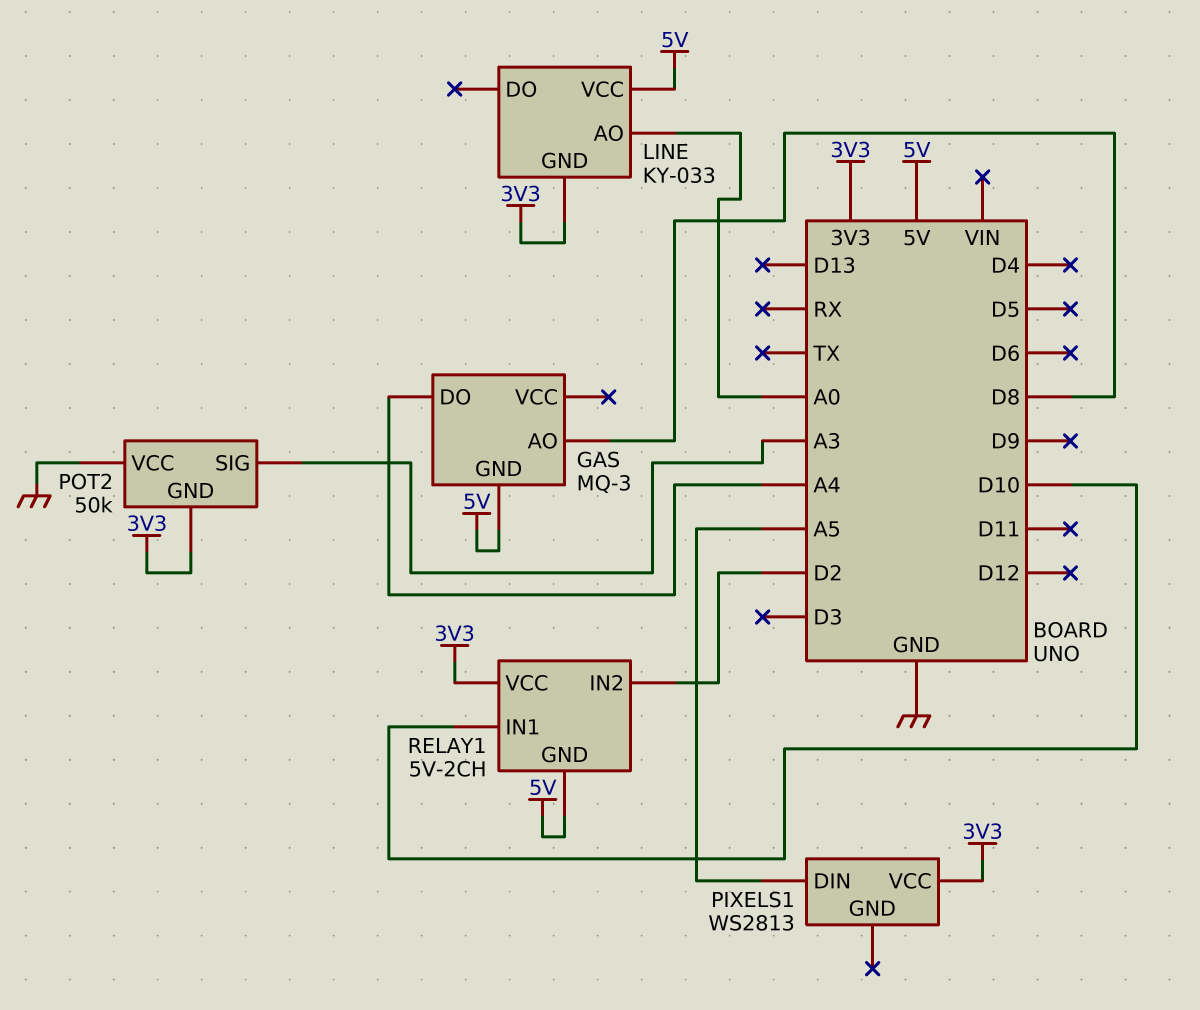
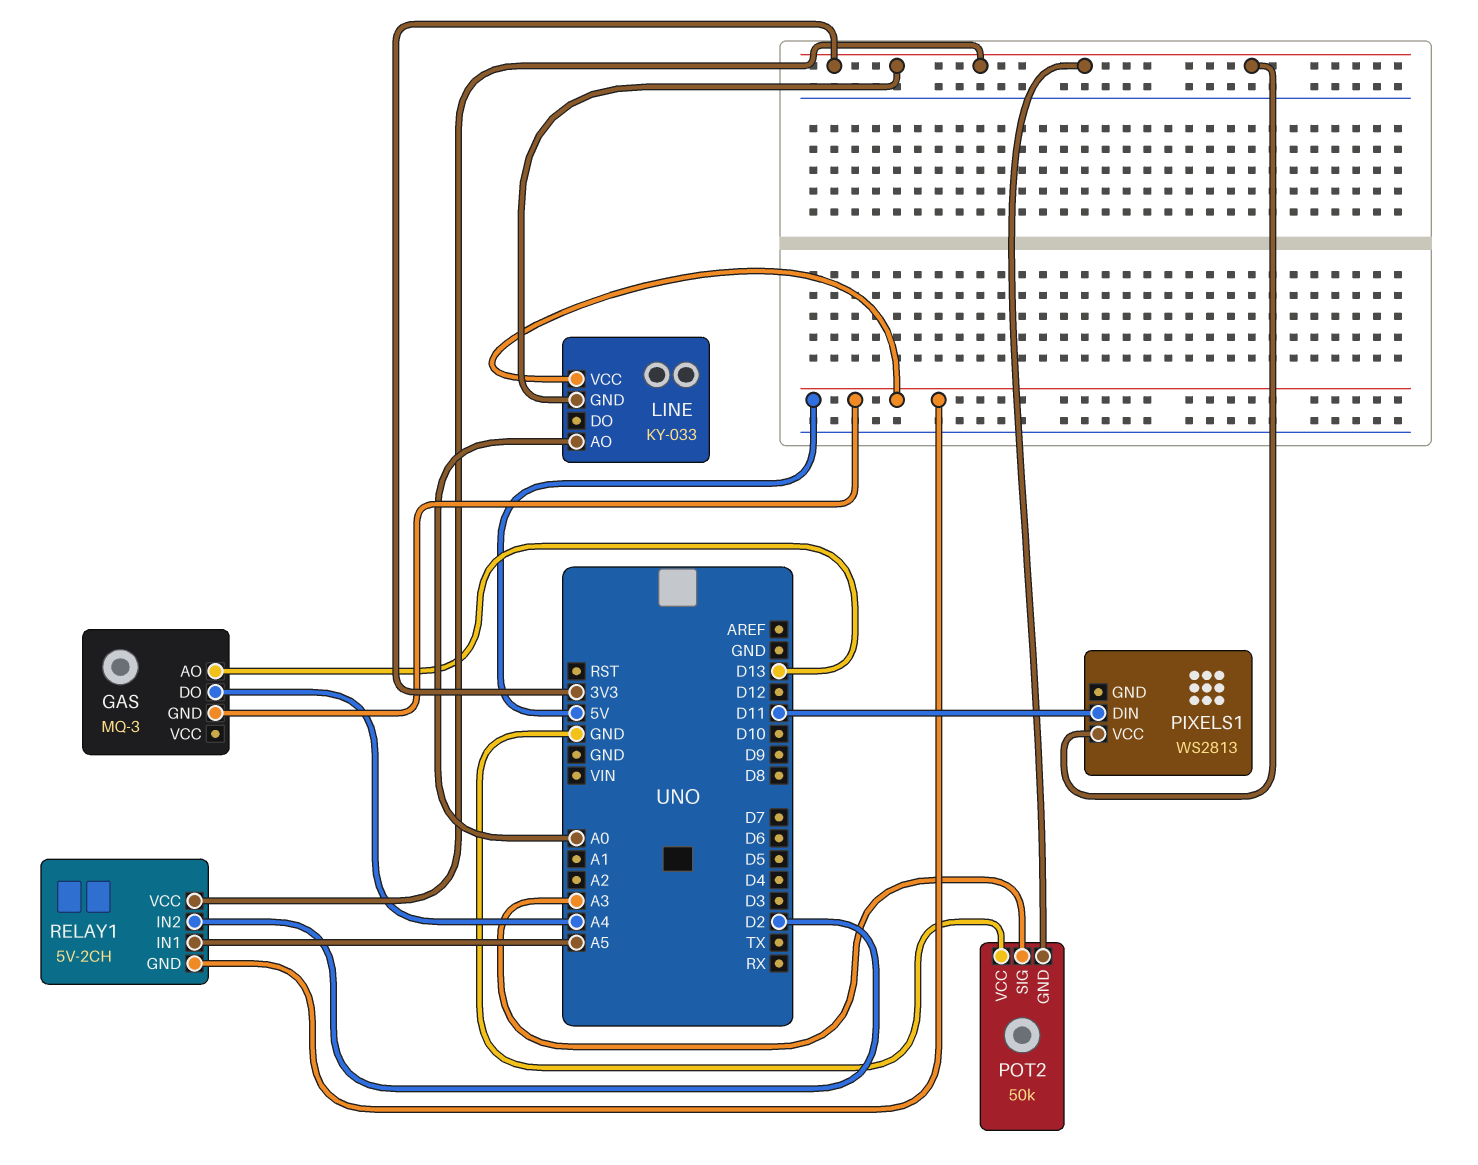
GAS pin AO: D8 -> D13
PIXELS1 pin DIN: A5 -> D11
RELAY1 pin IN1: D10 -> A5

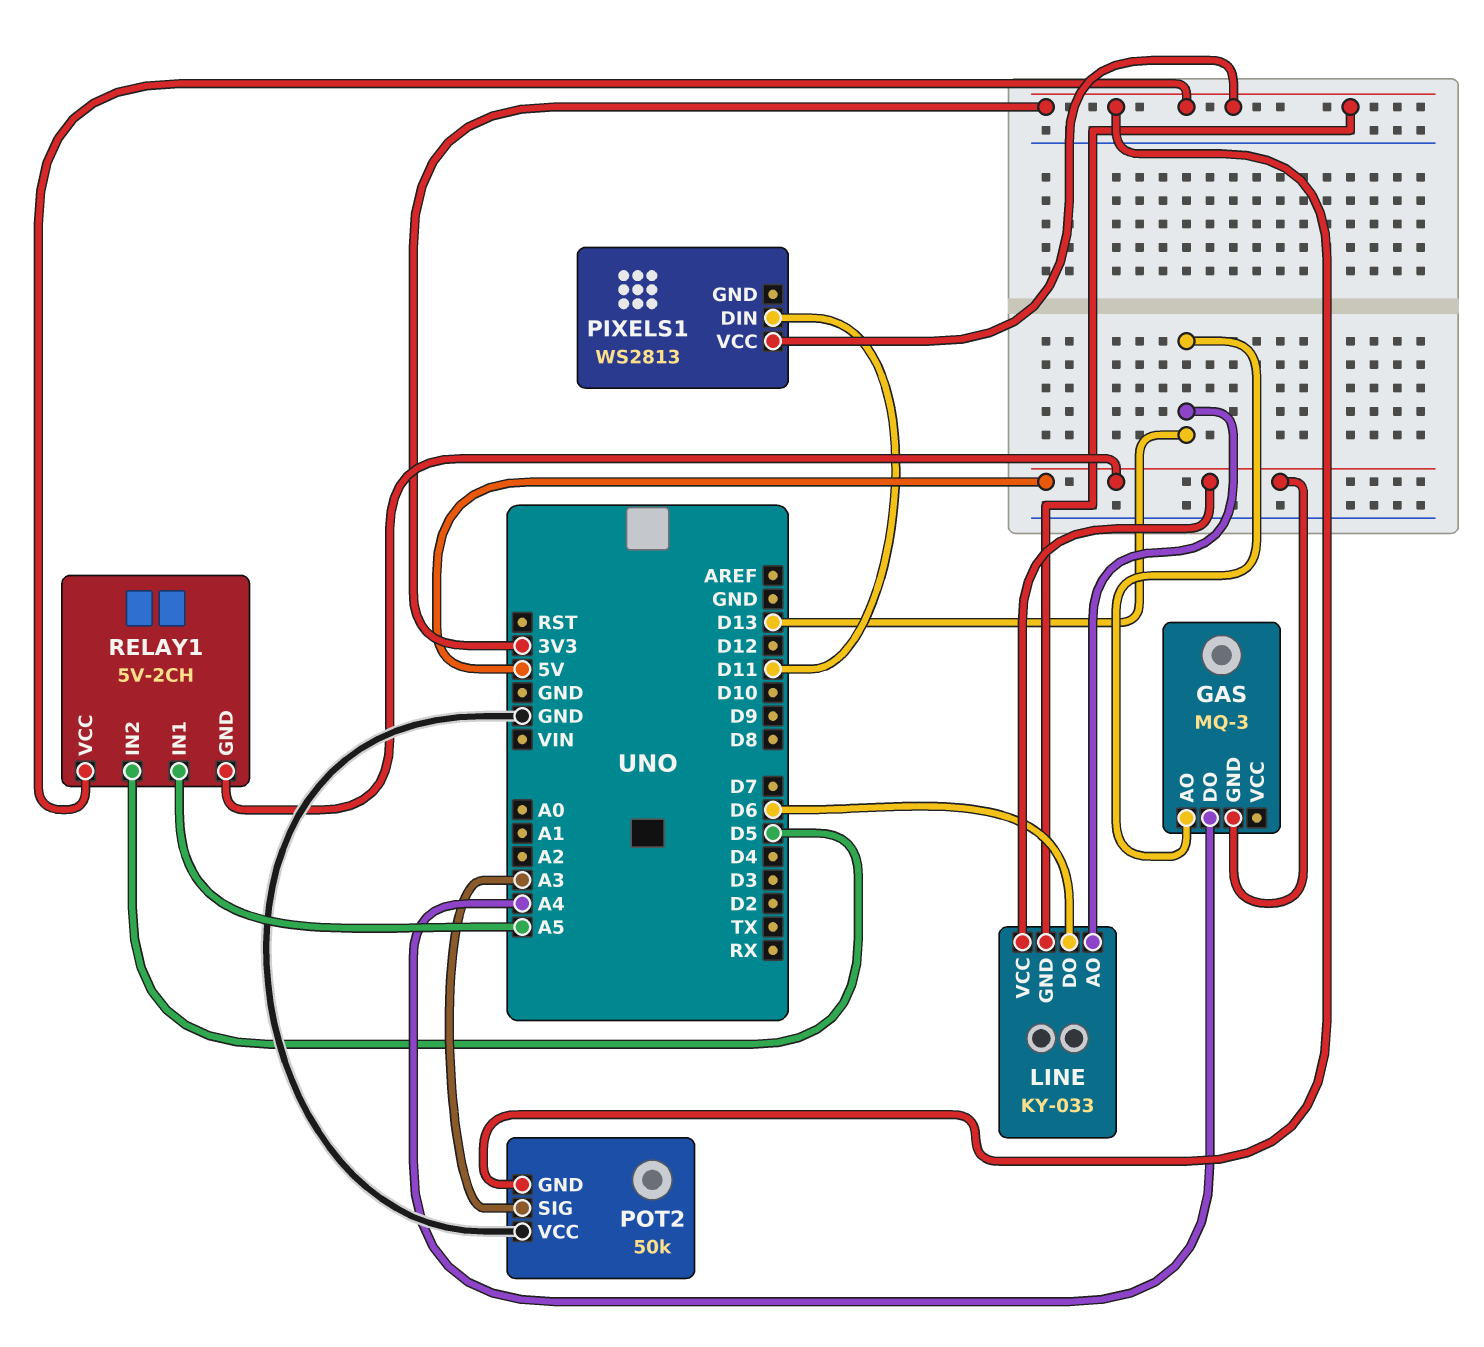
LINE pin AO: A0 -> D13
LINE pin DO: none -> D6
RELAY1 pin IN2: D2 -> D5

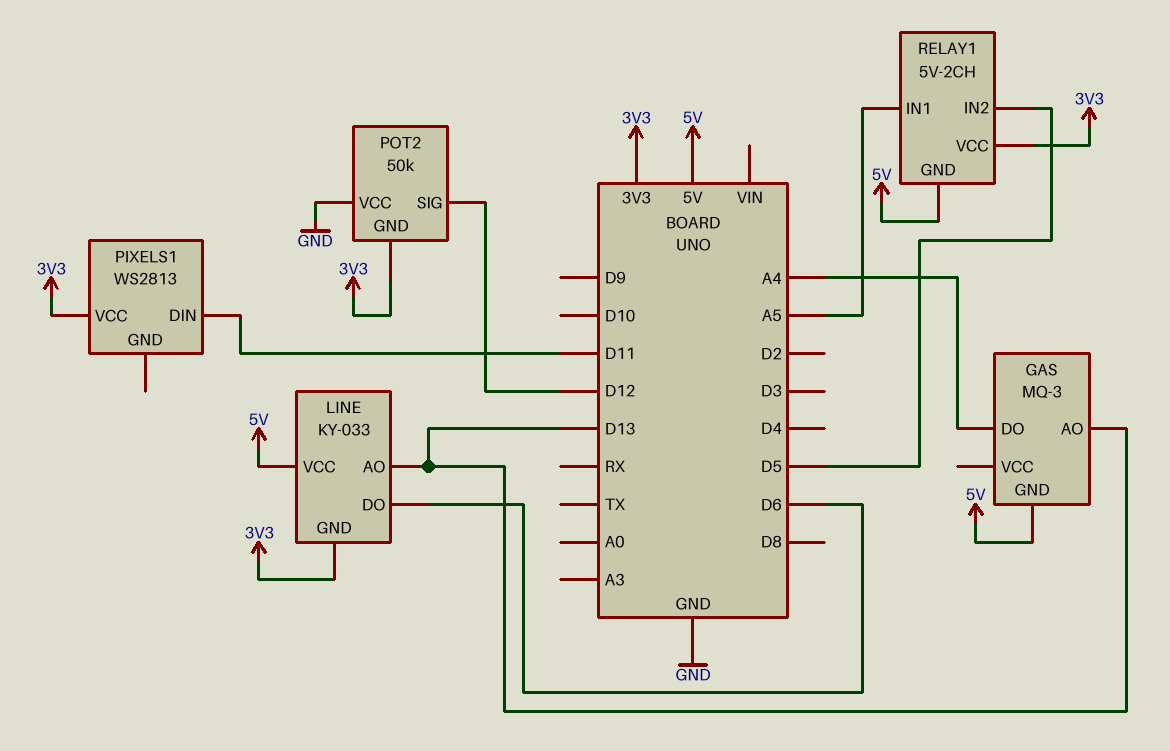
POT2 pin SIG: A3 -> D12

